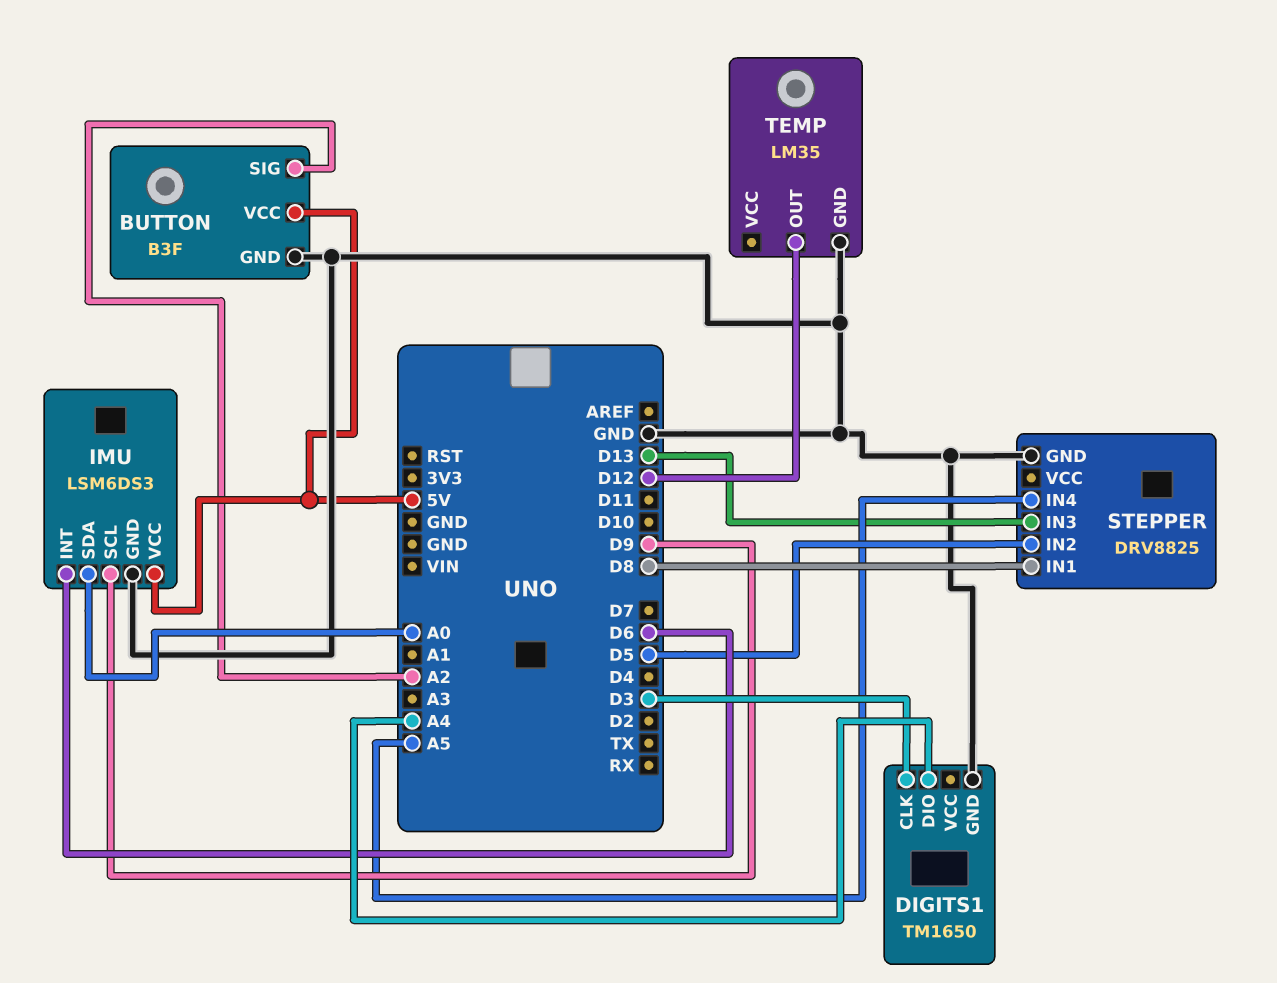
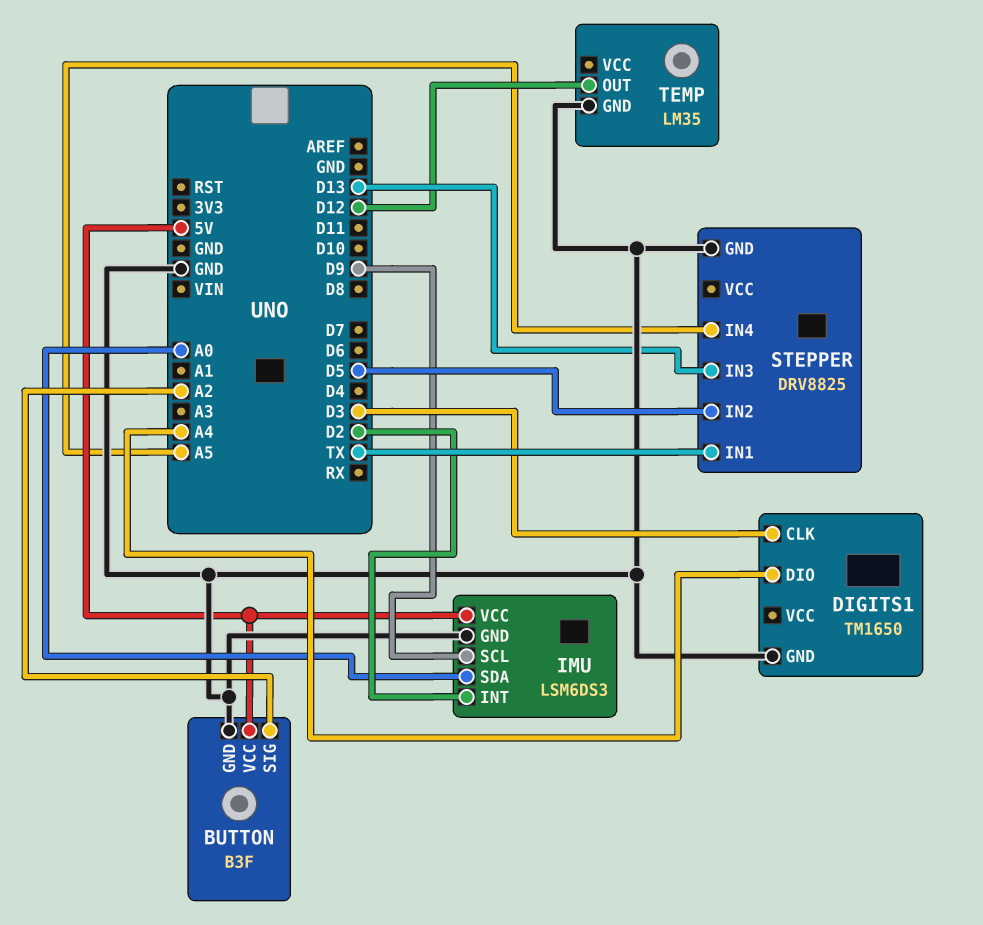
IMU pin INT: D6 -> D2
STEPPER pin IN1: D8 -> TX

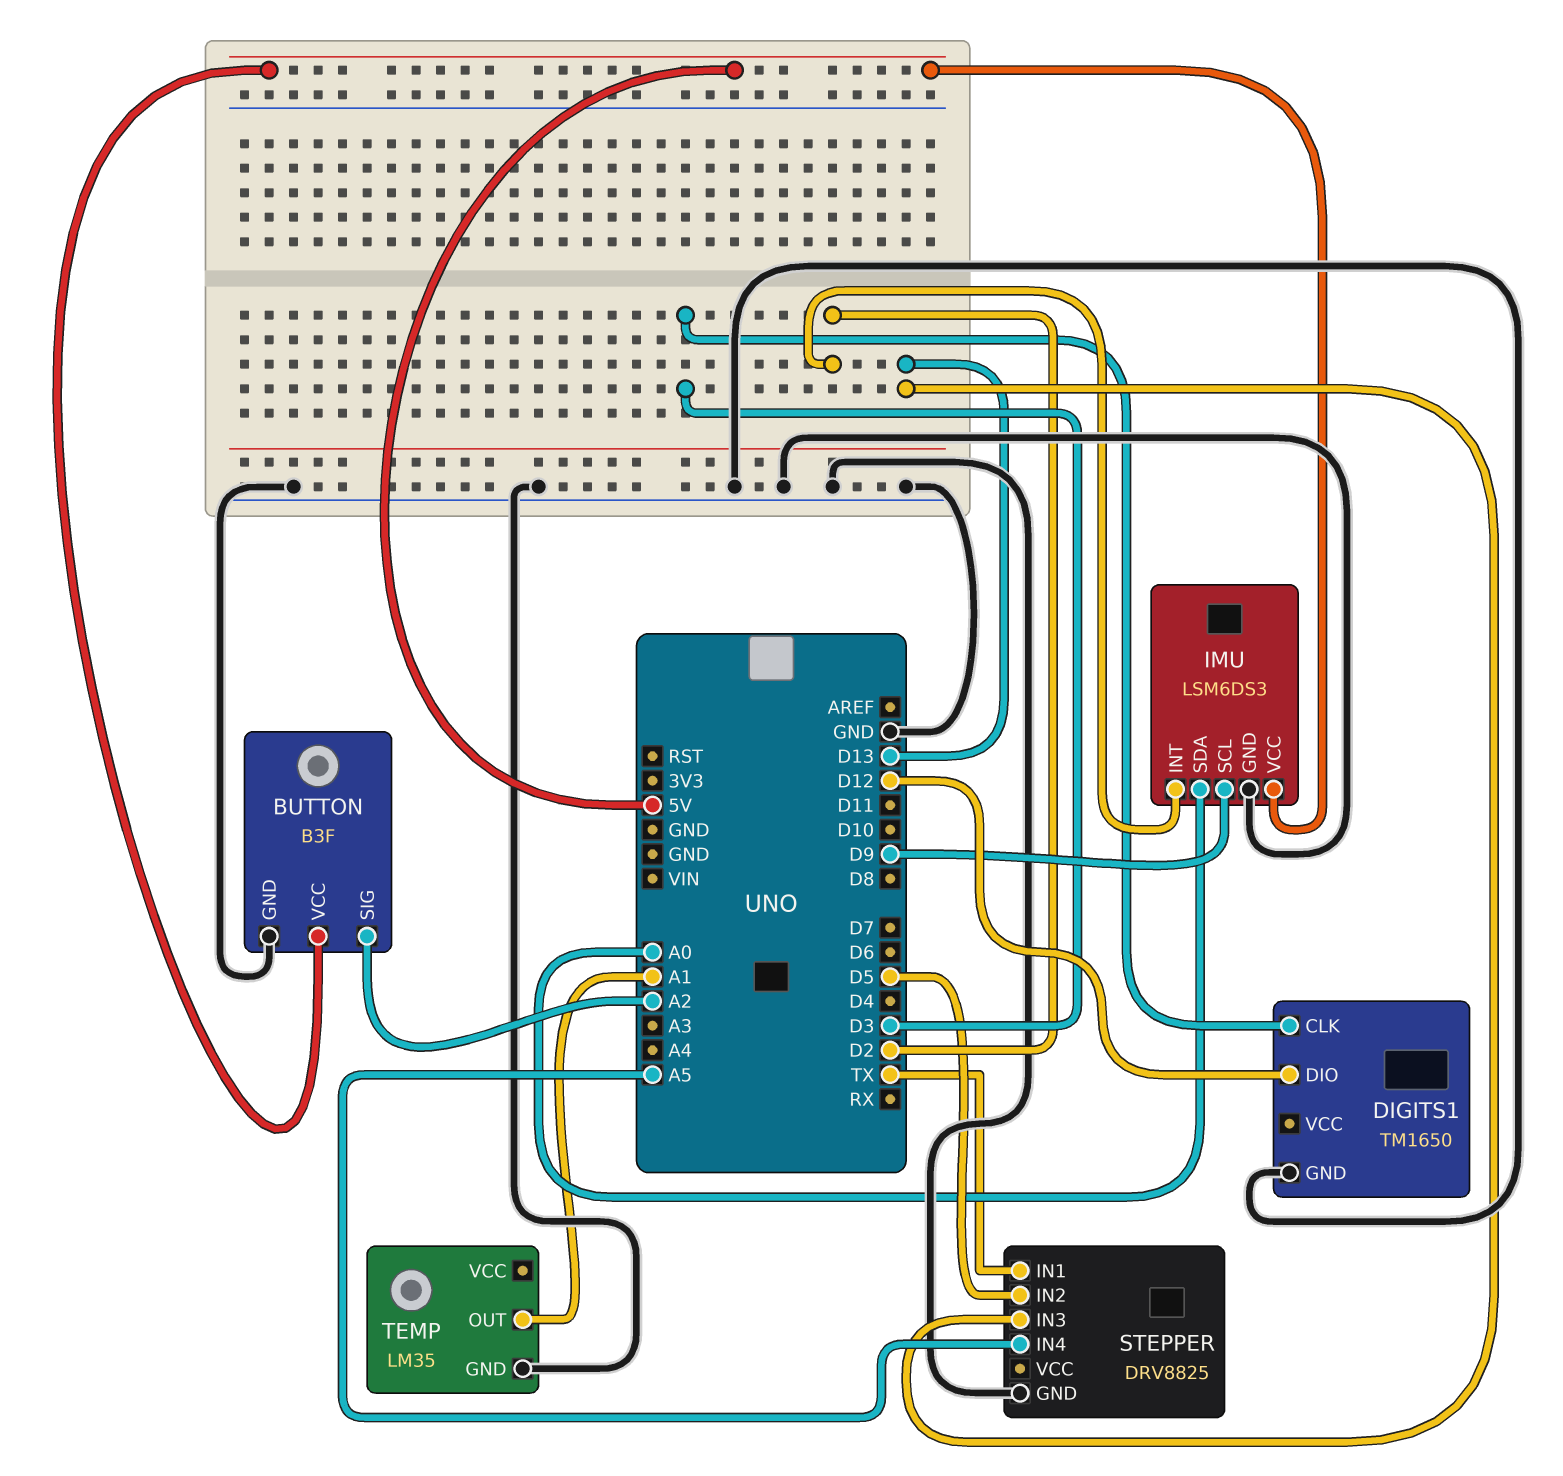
DIGITS1 pin DIO: A4 -> D12
TEMP pin OUT: D12 -> A1

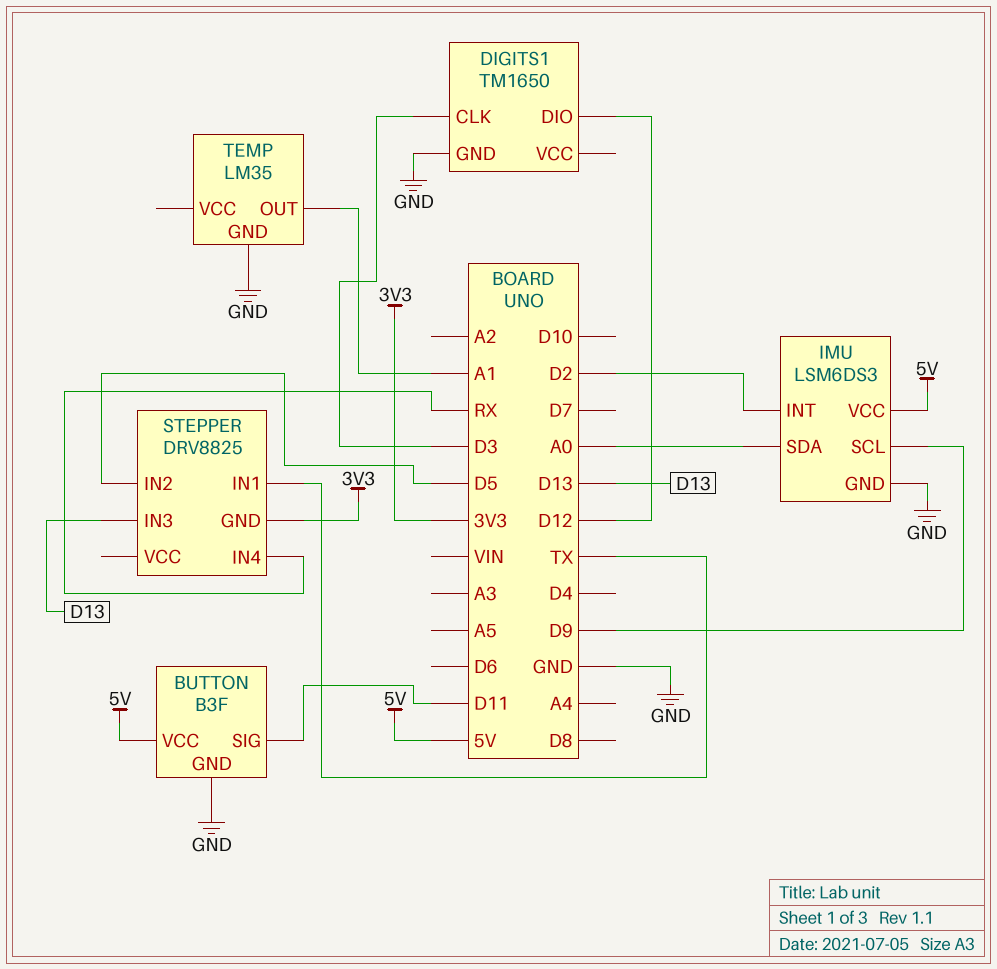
BUTTON pin SIG: A2 -> D11
STEPPER pin GND: GND -> 3V3
STEPPER pin IN4: A5 -> RX

